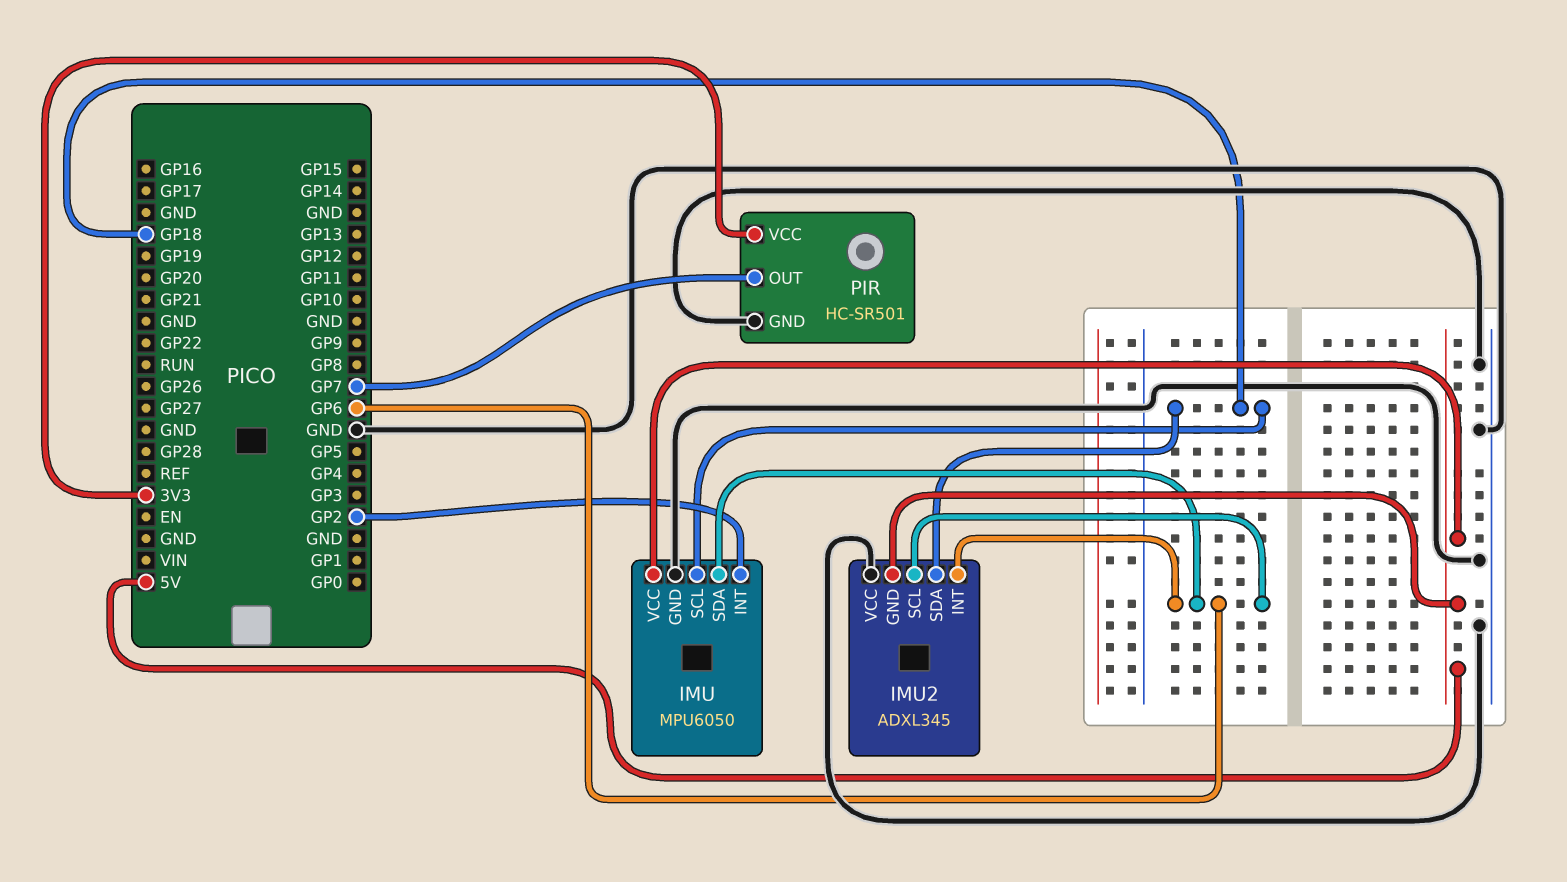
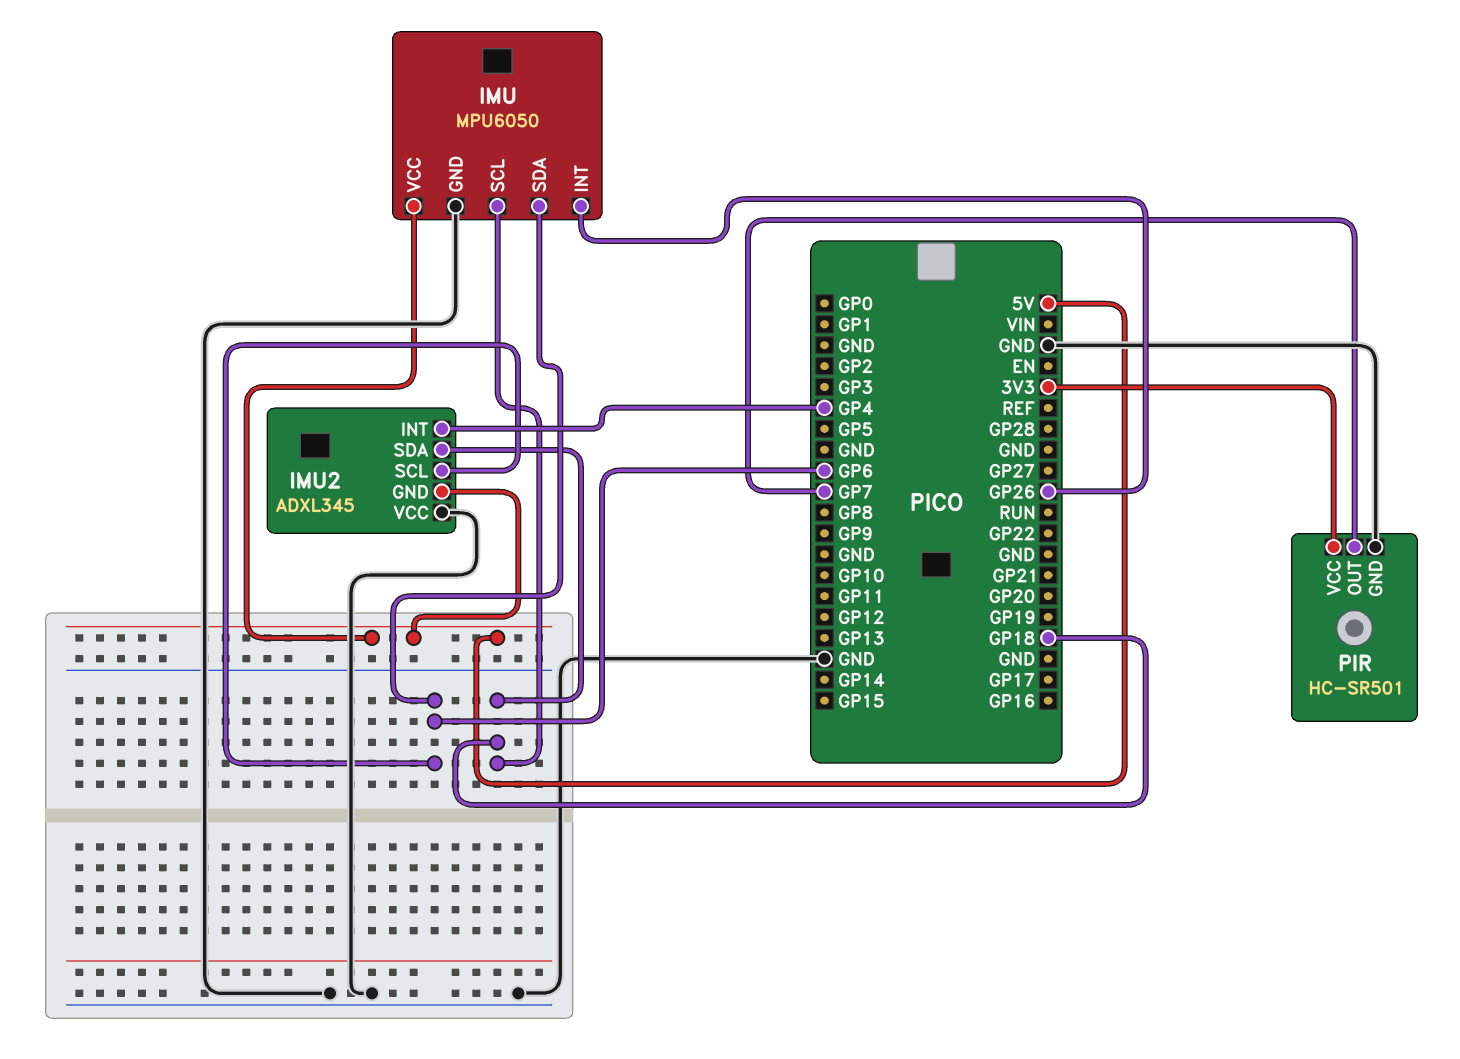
IMU pin INT: GP2 -> GP26
IMU2 pin INT: GP6 -> GP4

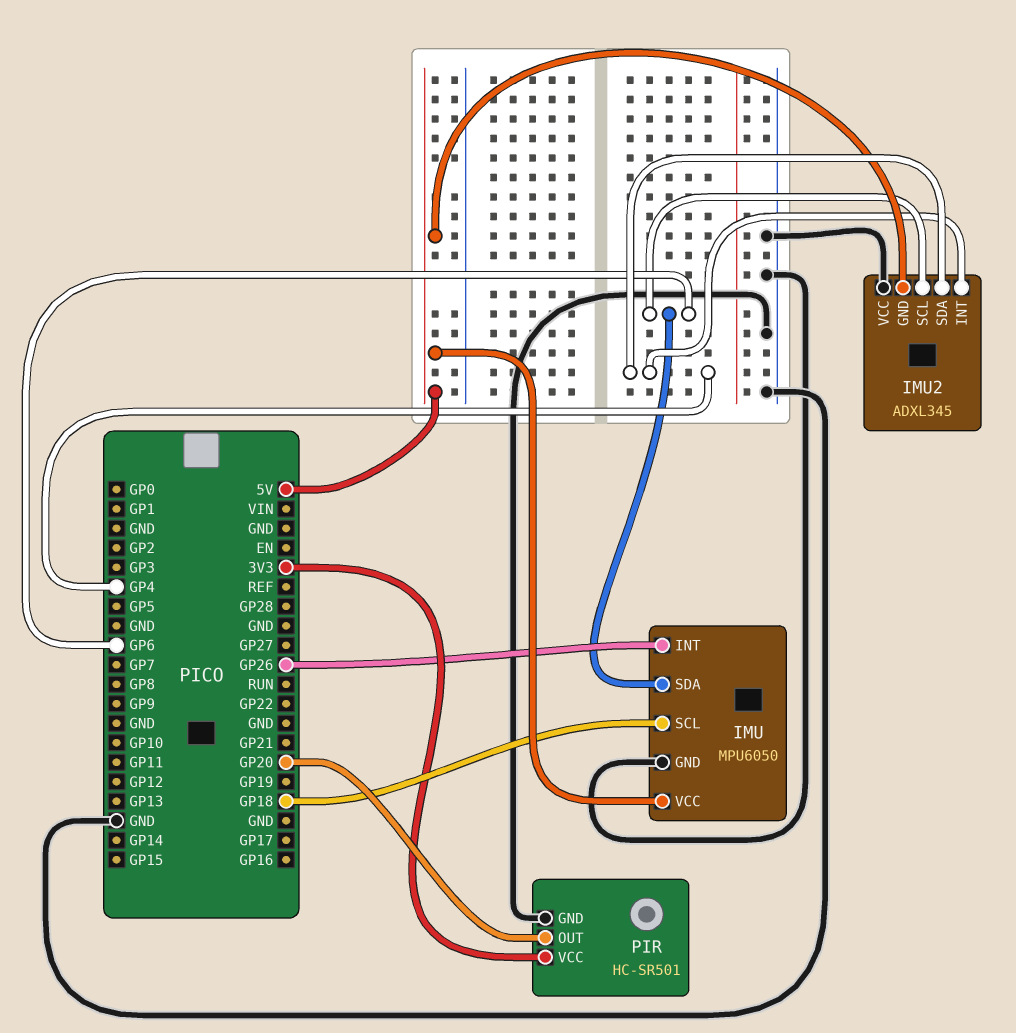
IMU2 pin SDA: GP18 -> GP4
PIR pin OUT: GP7 -> GP20

